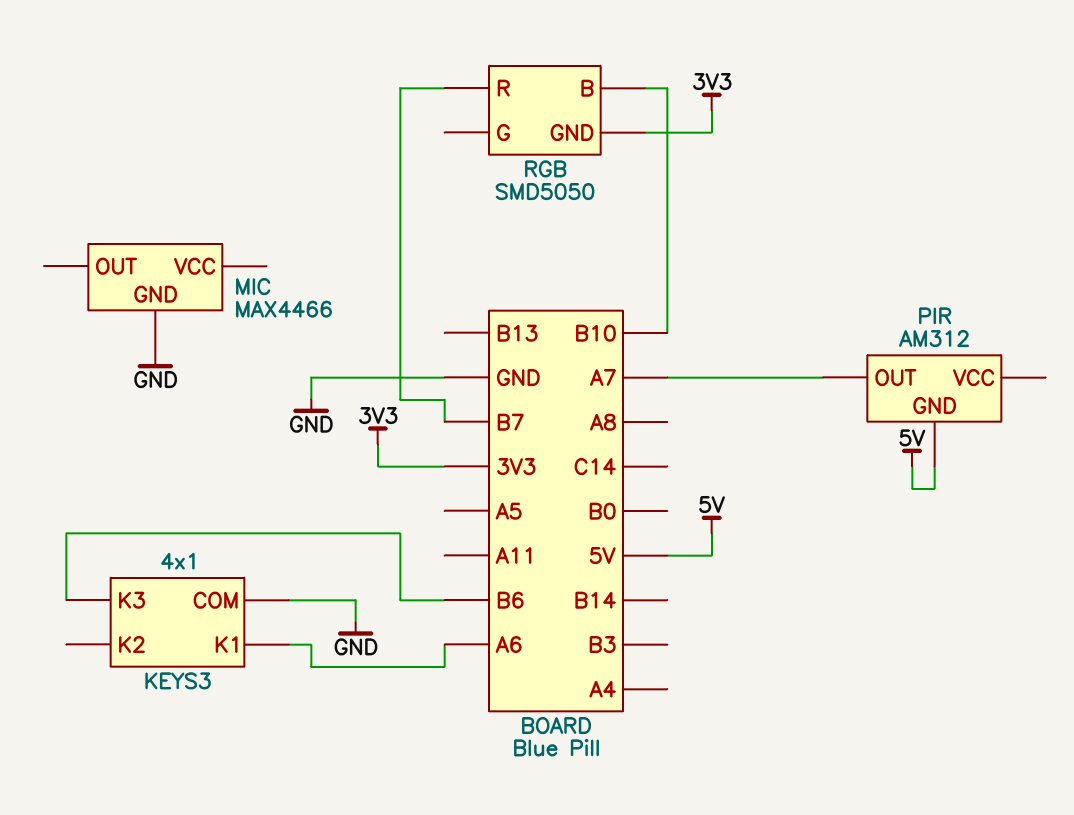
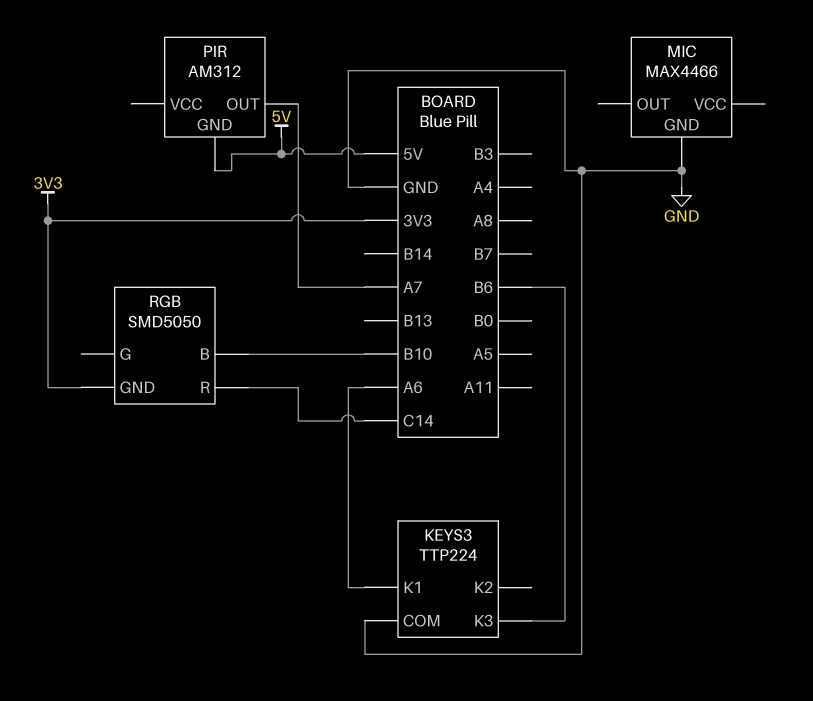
KEYS3: 4x1 -> TTP224
RGB pin R: B7 -> C14

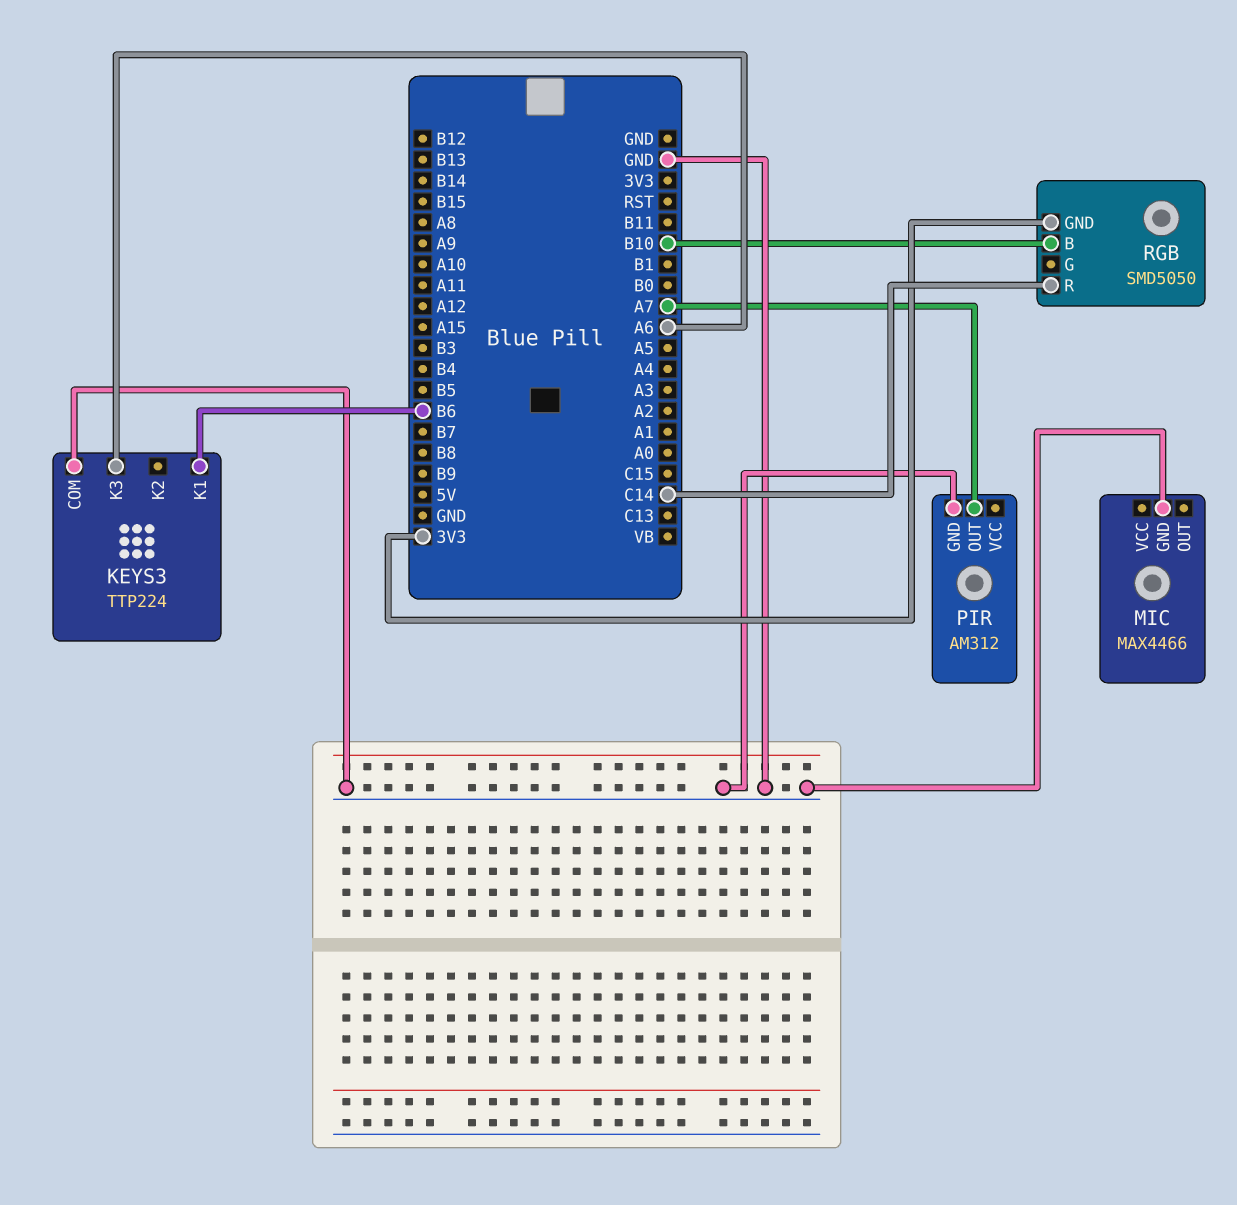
KEYS3 pin K1: A6 -> B6
KEYS3 pin K3: B6 -> A6
PIR pin GND: 5V -> GND

